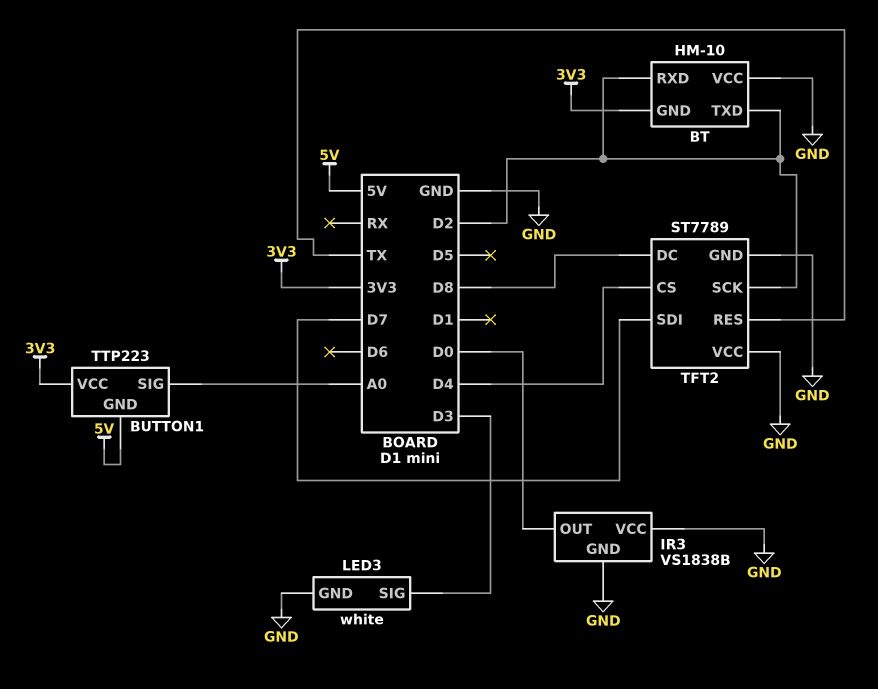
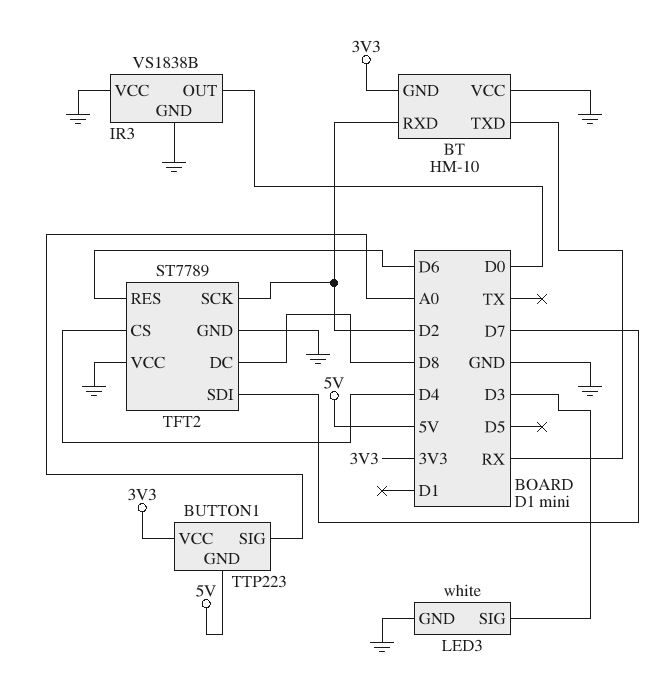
BT pin TXD: D2 -> RX
TFT2 pin RES: TX -> D6

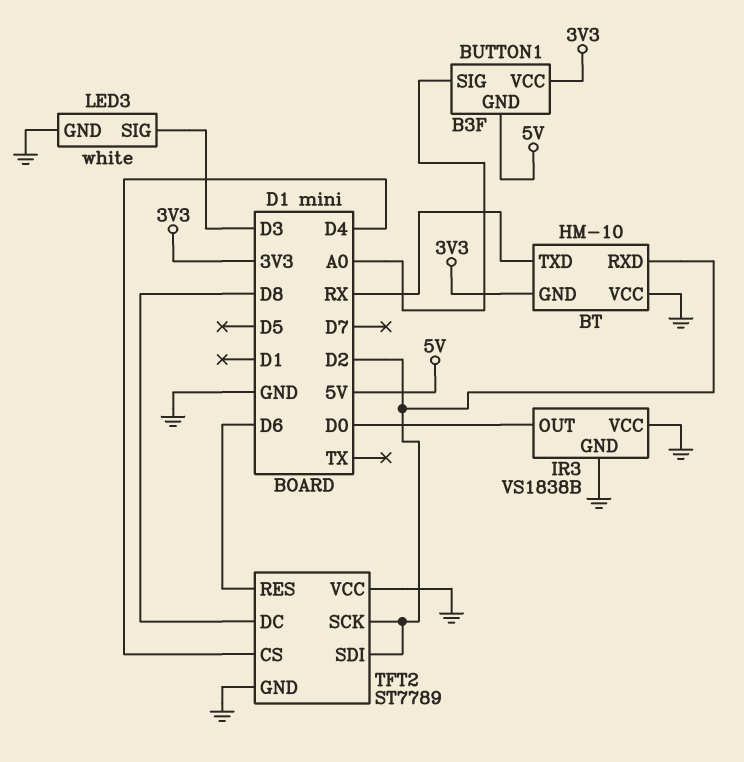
BUTTON1: TTP223 -> B3F
TFT2 pin SDI: D7 -> D2

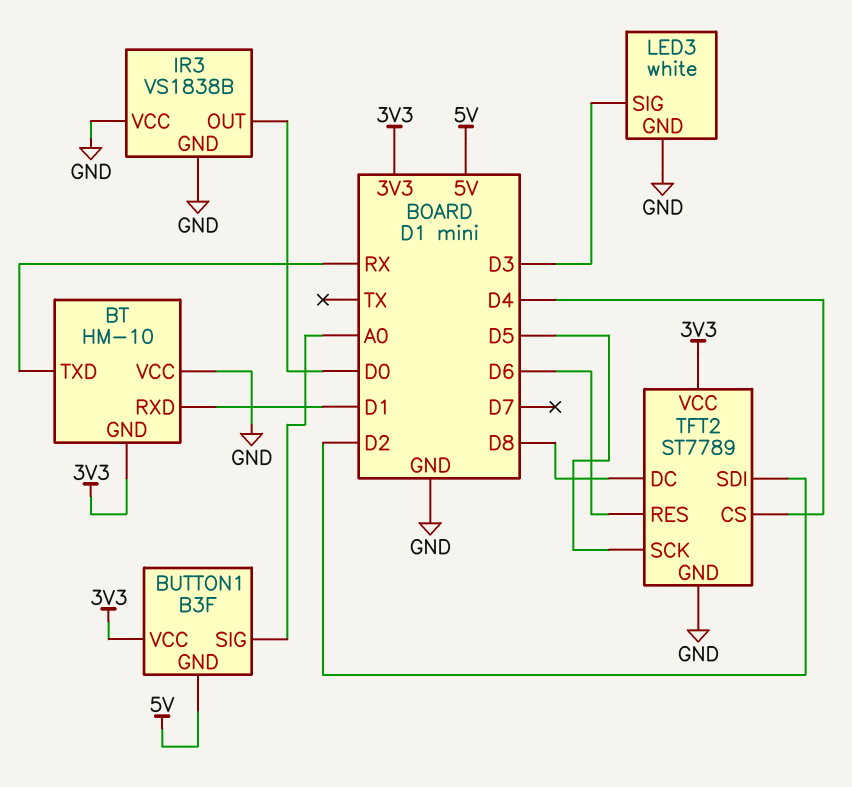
BT pin RXD: D2 -> D1
TFT2 pin SCK: D2 -> D5
TFT2 pin VCC: GND -> 3V3

